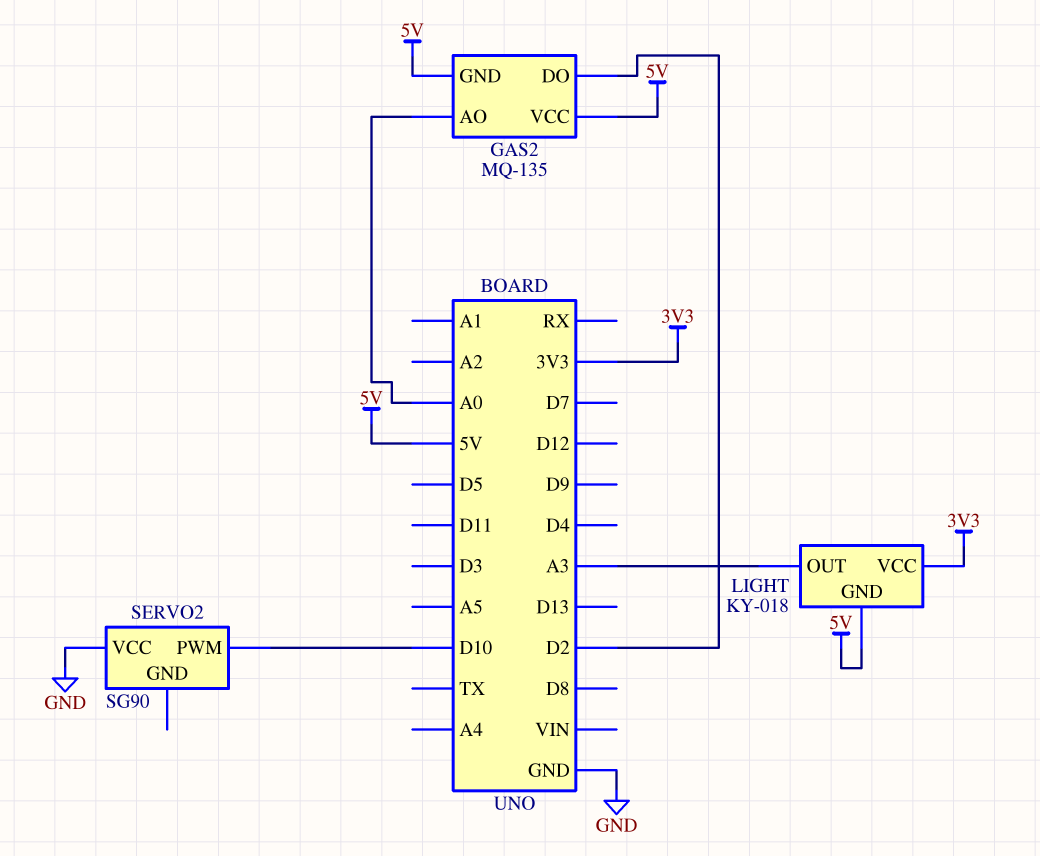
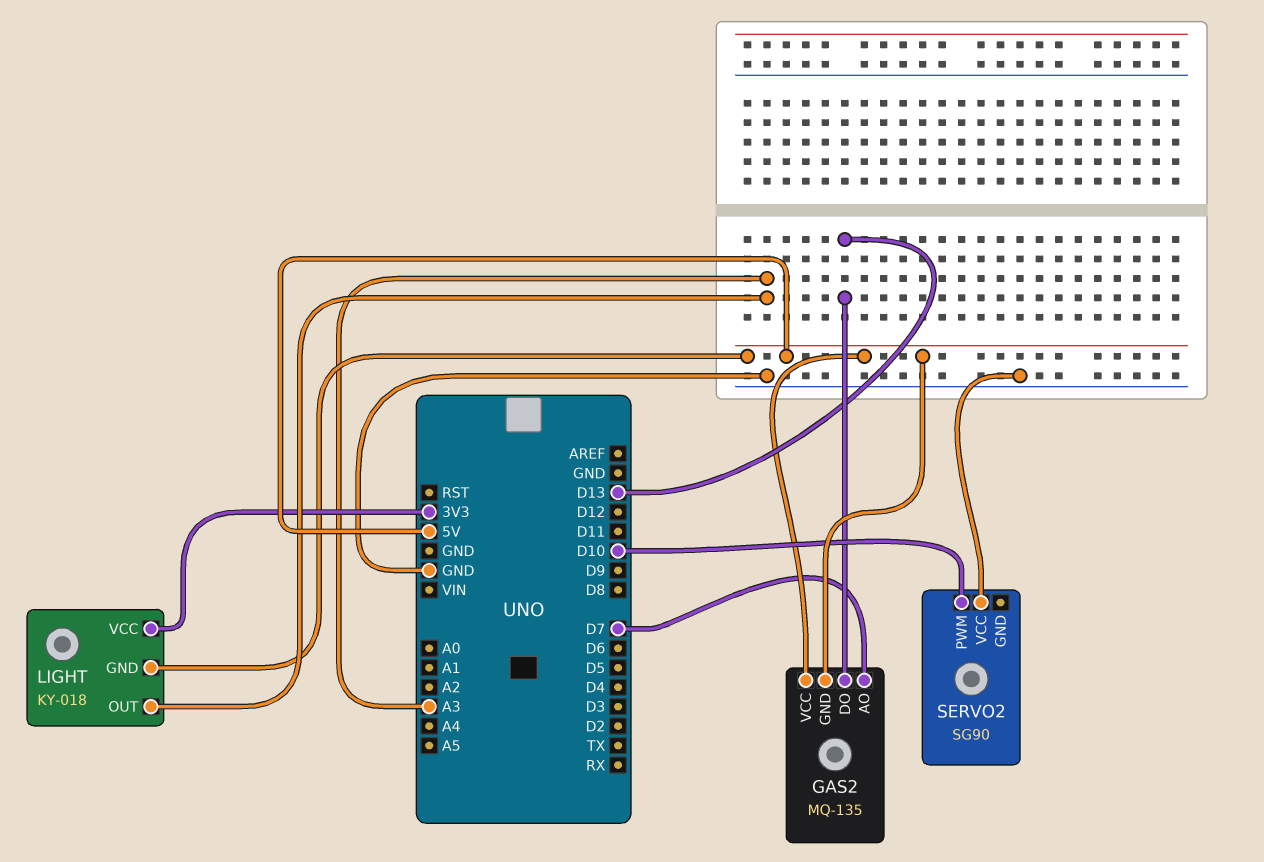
GAS2 pin AO: A0 -> D7
GAS2 pin DO: D2 -> D13

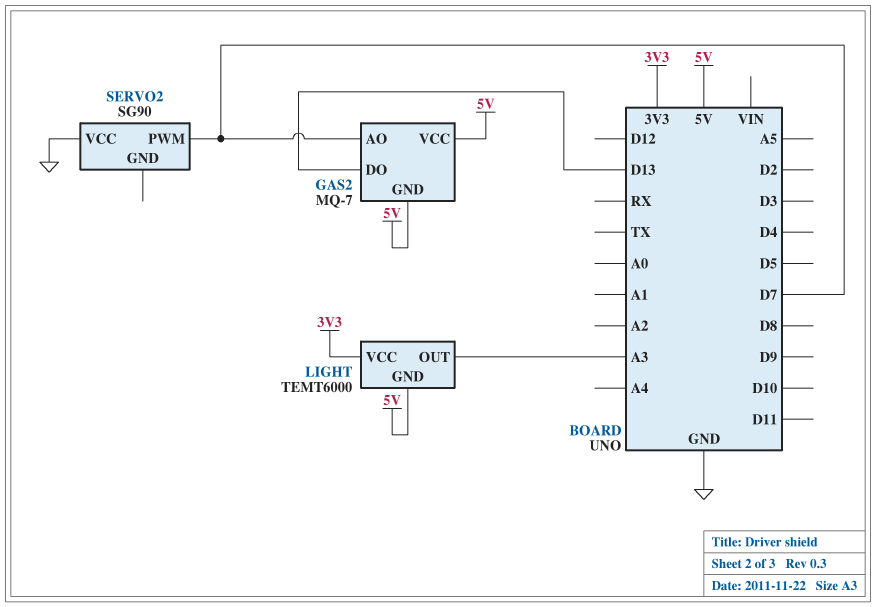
GAS2: MQ-135 -> MQ-7
LIGHT: KY-018 -> TEMT6000
SERVO2 pin PWM: D10 -> D7

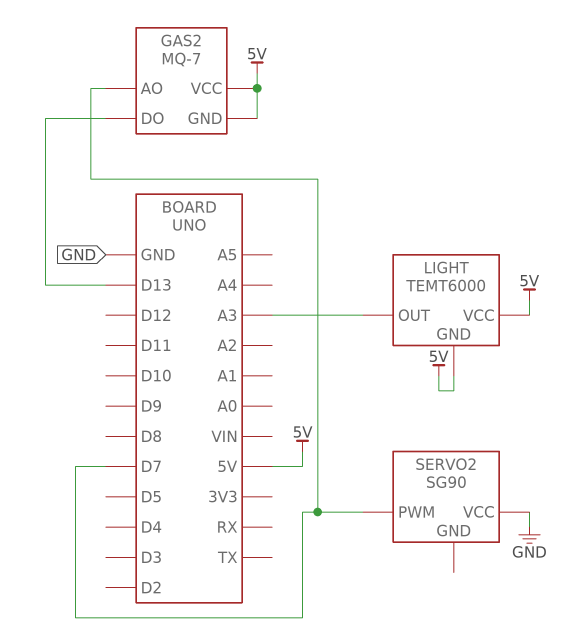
LIGHT pin VCC: 3V3 -> 5V

